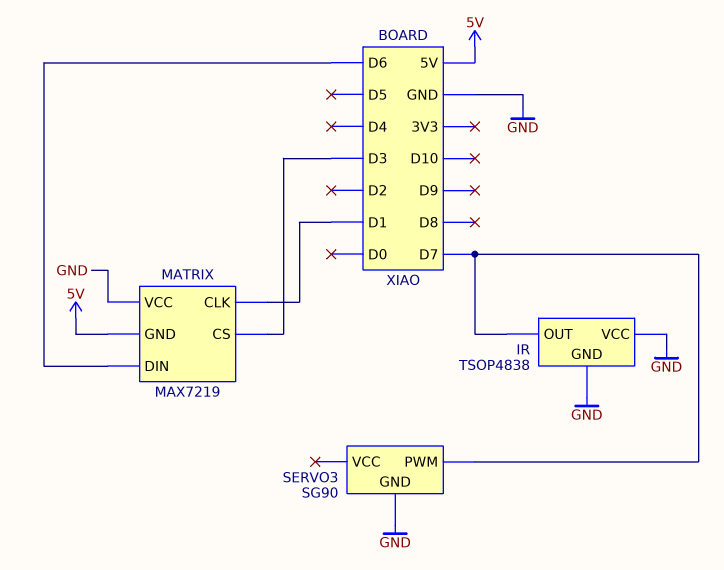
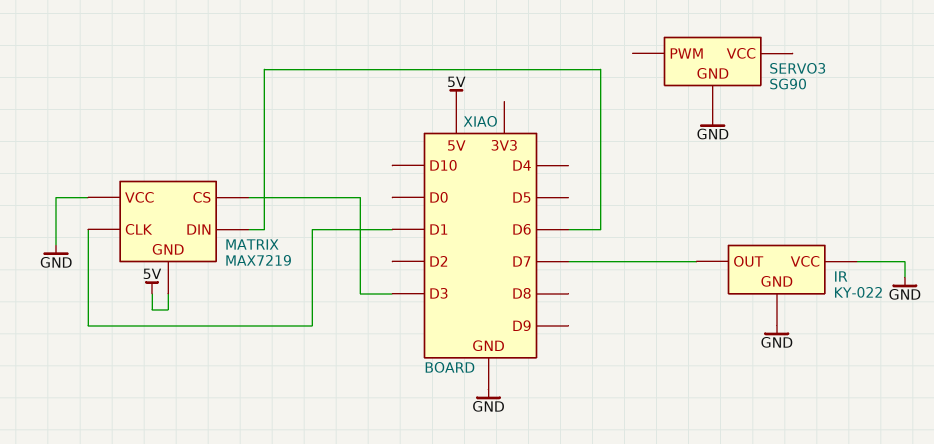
IR: TSOP4838 -> KY-022
SERVO3 pin PWM: D7 -> none

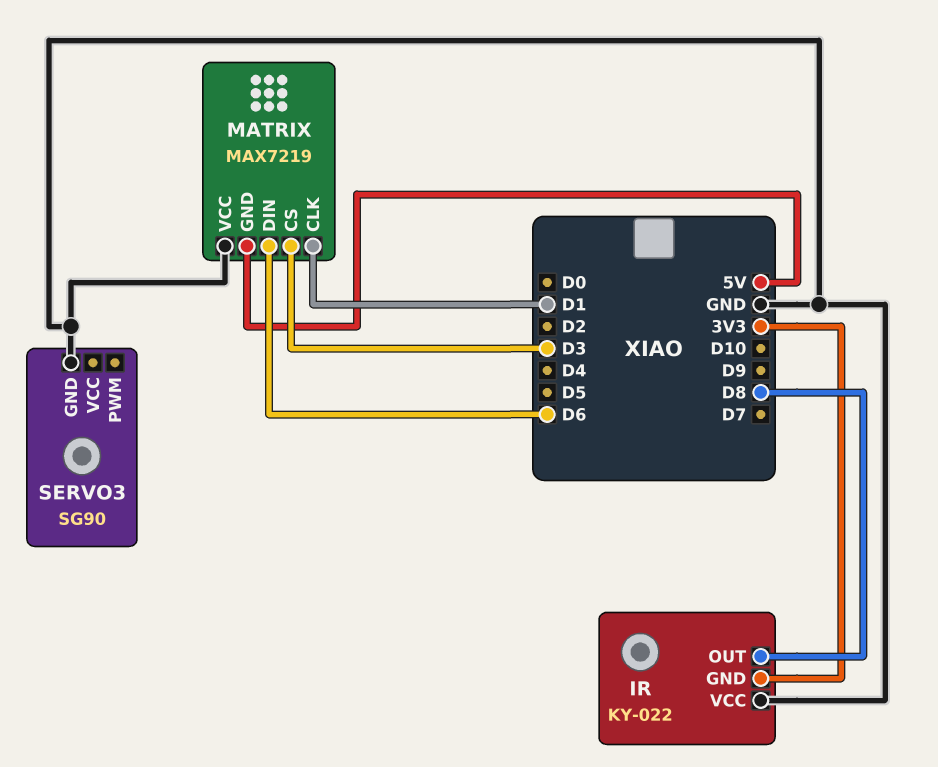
IR pin GND: GND -> 3V3
IR pin OUT: D7 -> D8

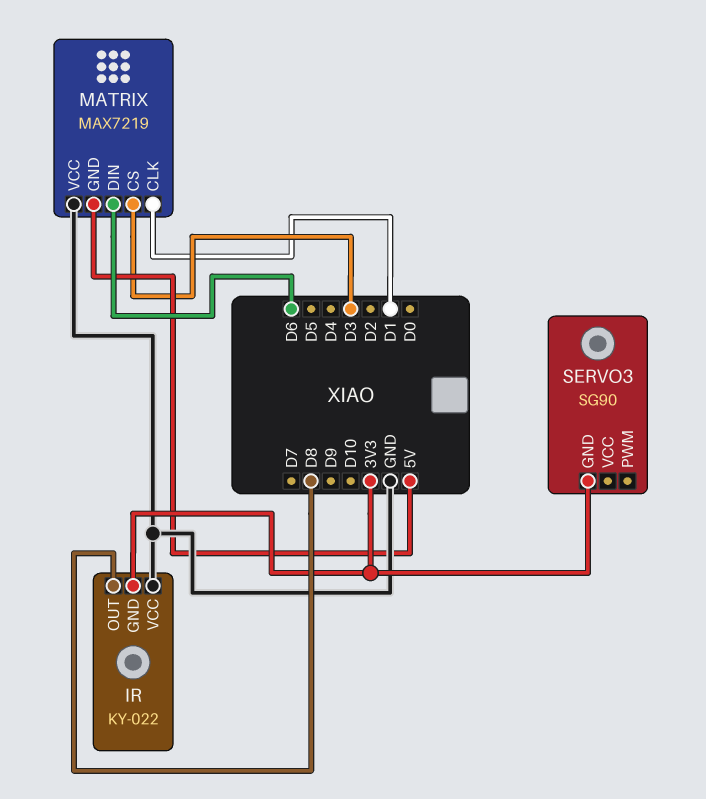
SERVO3 pin GND: GND -> 3V3

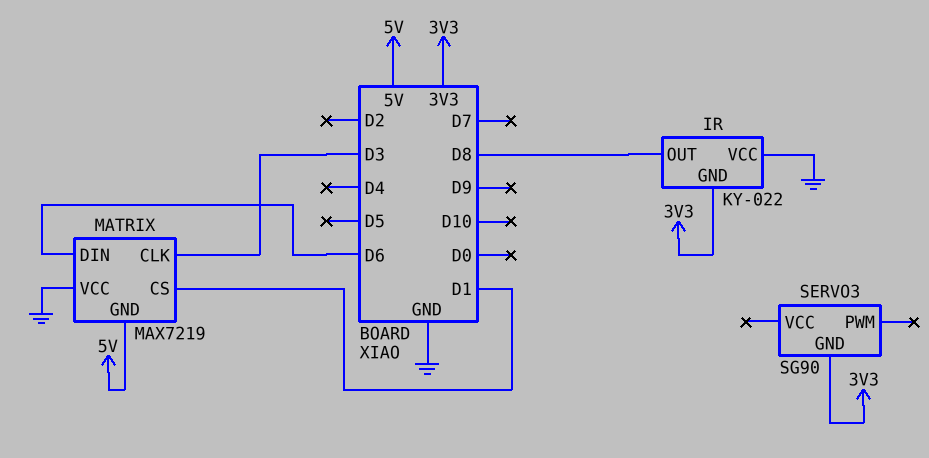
MATRIX pin CLK: D1 -> D3
MATRIX pin CS: D3 -> D1

